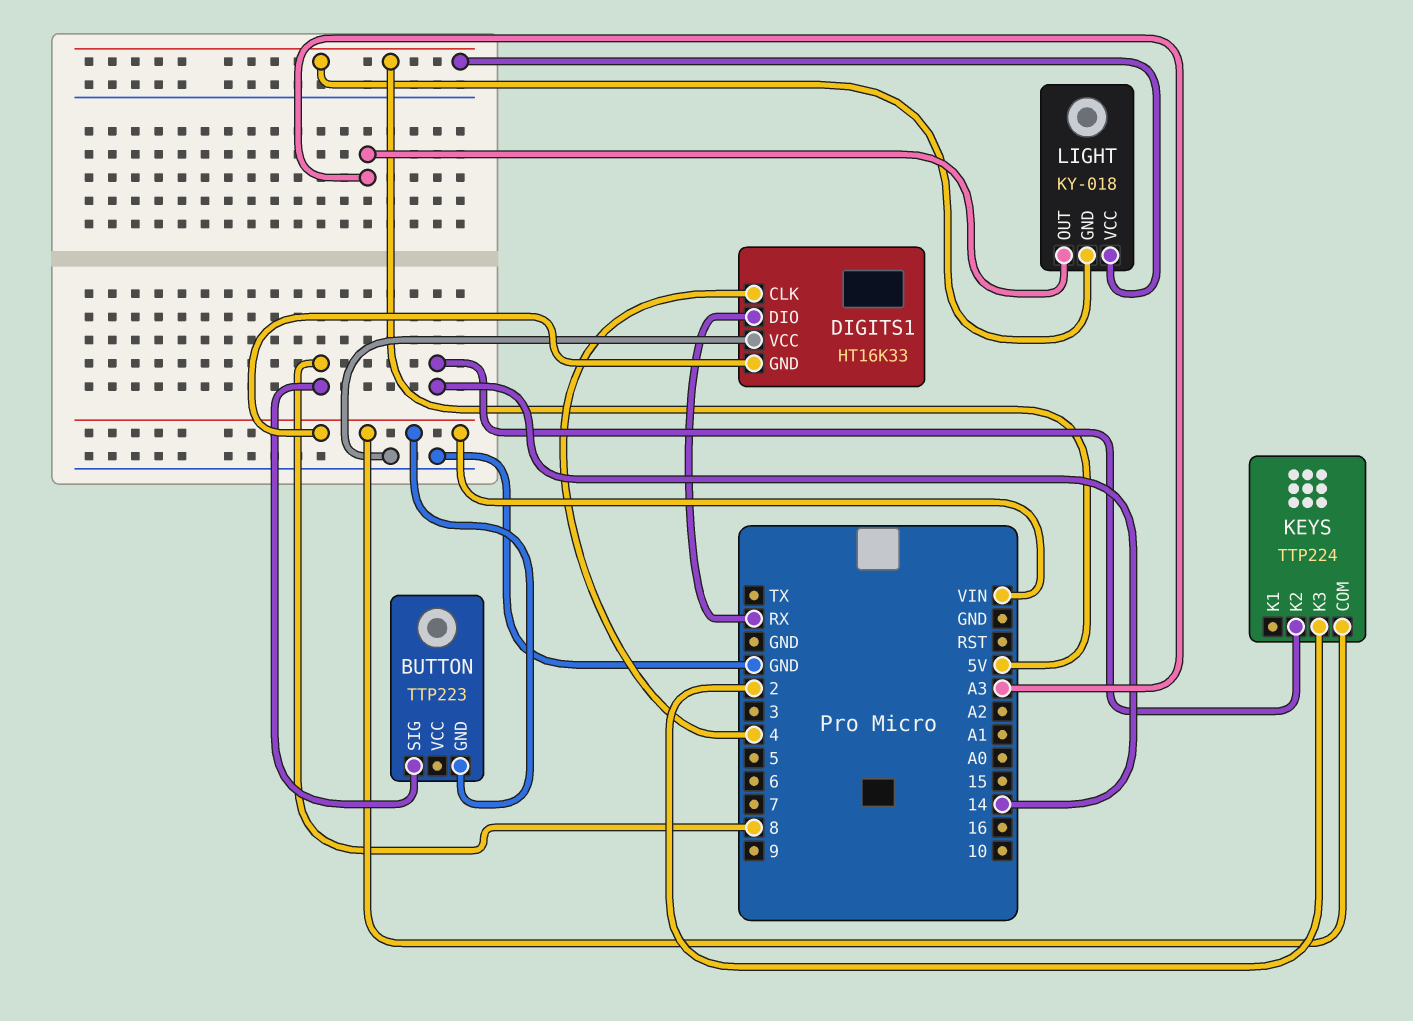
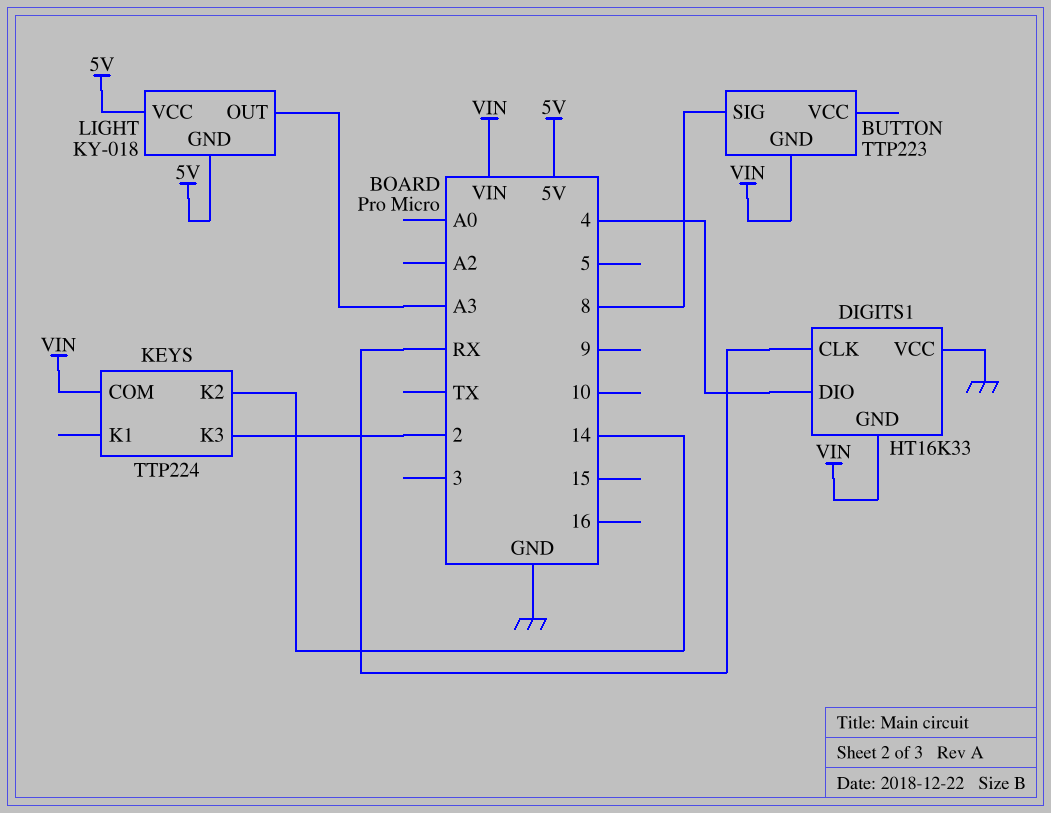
DIGITS1 pin CLK: 4 -> RX
DIGITS1 pin DIO: RX -> 4

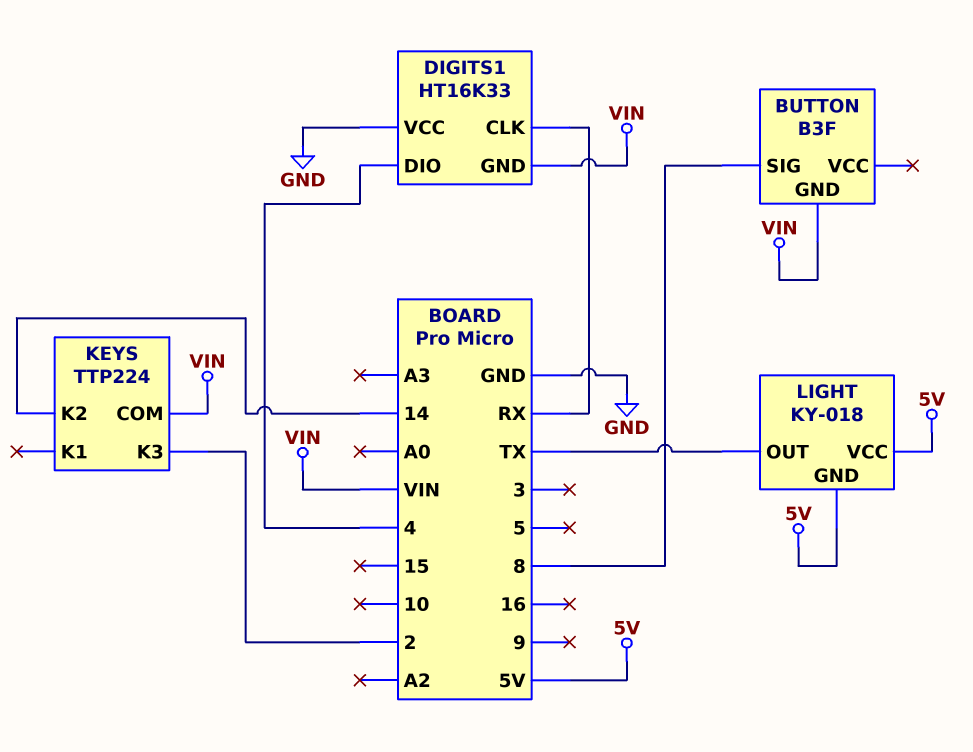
BUTTON: TTP223 -> B3F
LIGHT pin OUT: A3 -> TX

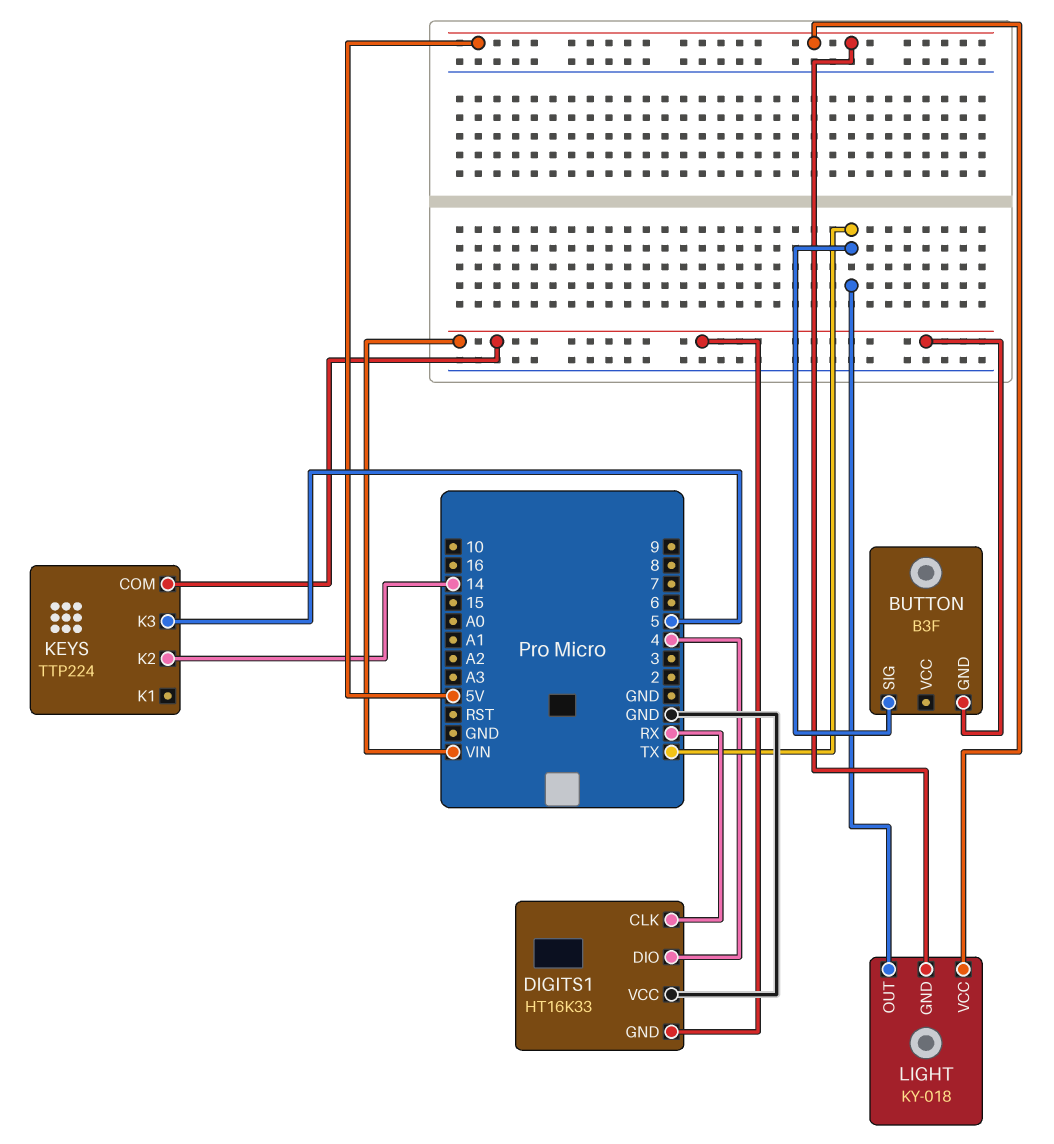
BUTTON pin SIG: 8 -> TX
KEYS pin K3: 2 -> 5

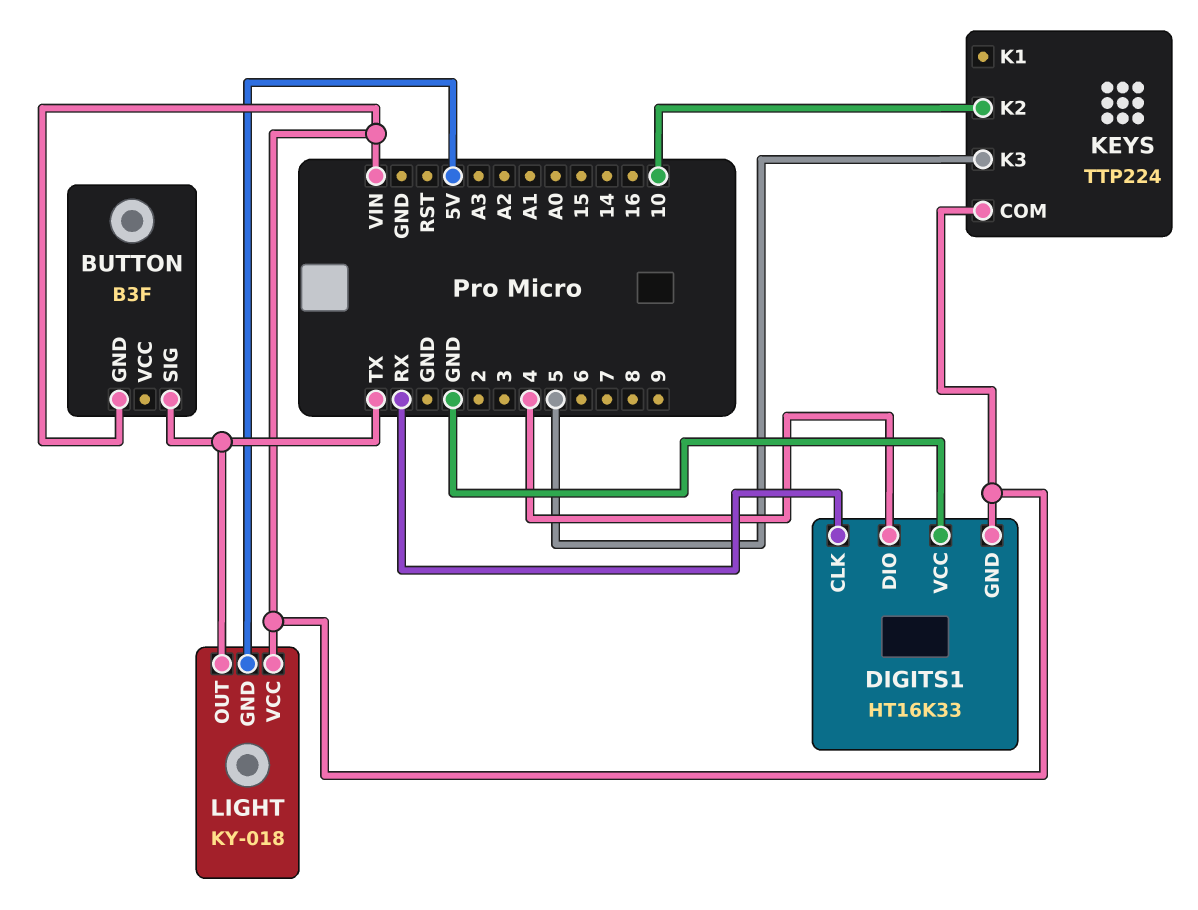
KEYS pin K2: 14 -> 10
LIGHT pin VCC: 5V -> VIN

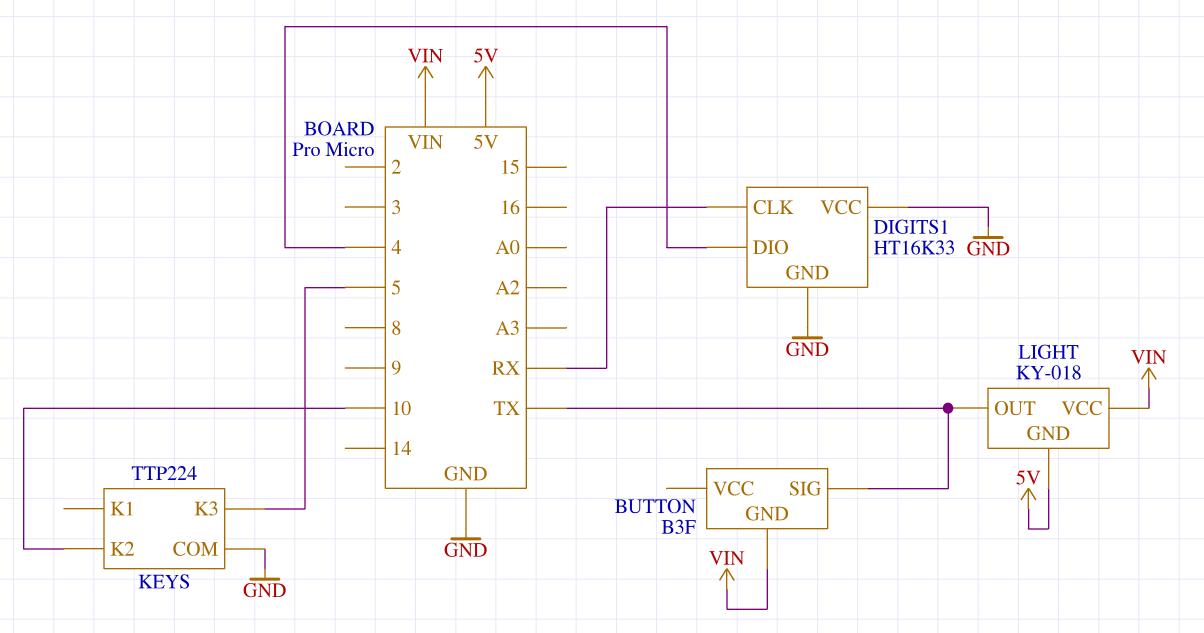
DIGITS1 pin GND: VIN -> GND
KEYS pin COM: VIN -> GND

